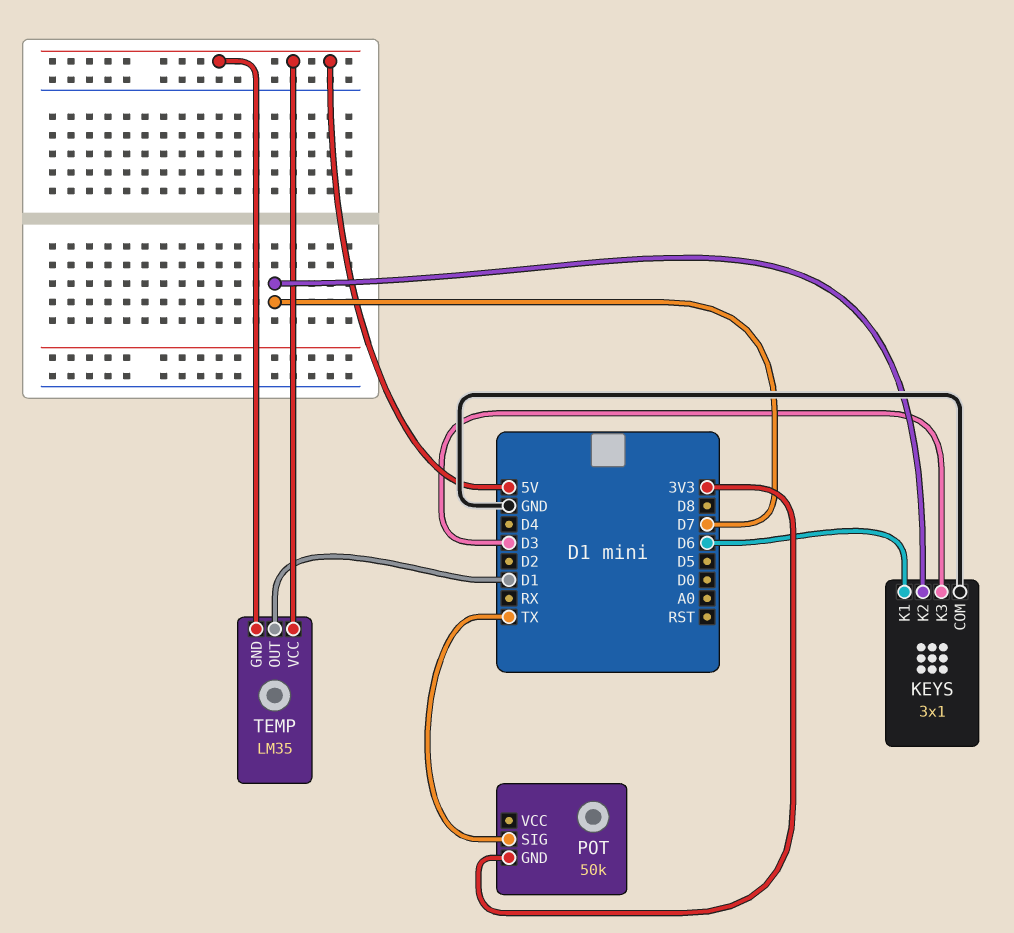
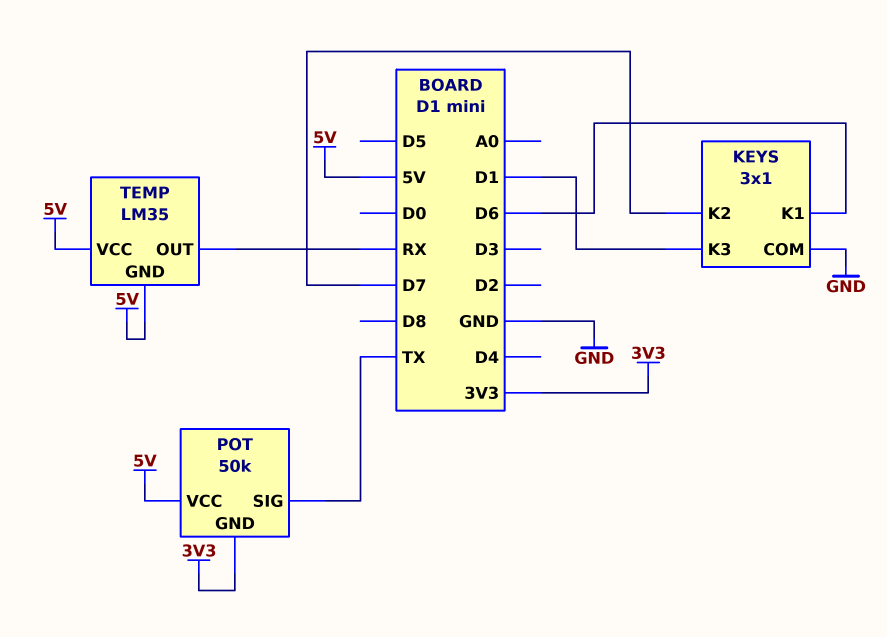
KEYS pin K3: D3 -> D1
POT pin VCC: none -> 5V
TEMP pin OUT: D1 -> RX

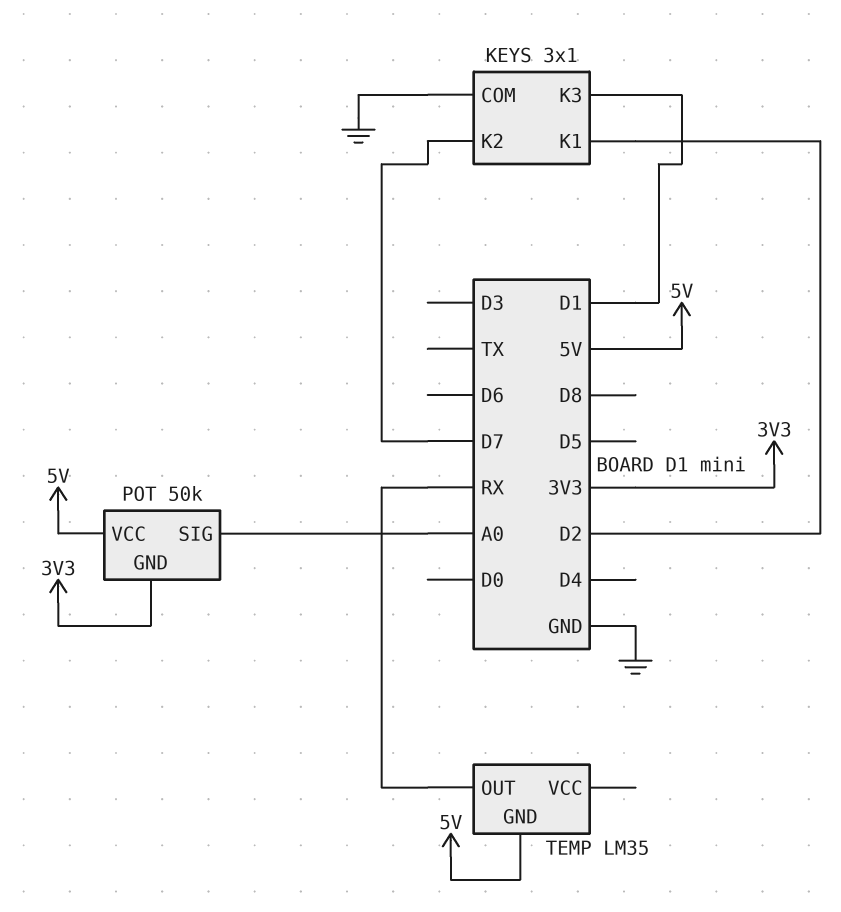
KEYS pin K1: D6 -> D2
POT pin SIG: TX -> A0
TEMP pin VCC: 5V -> none

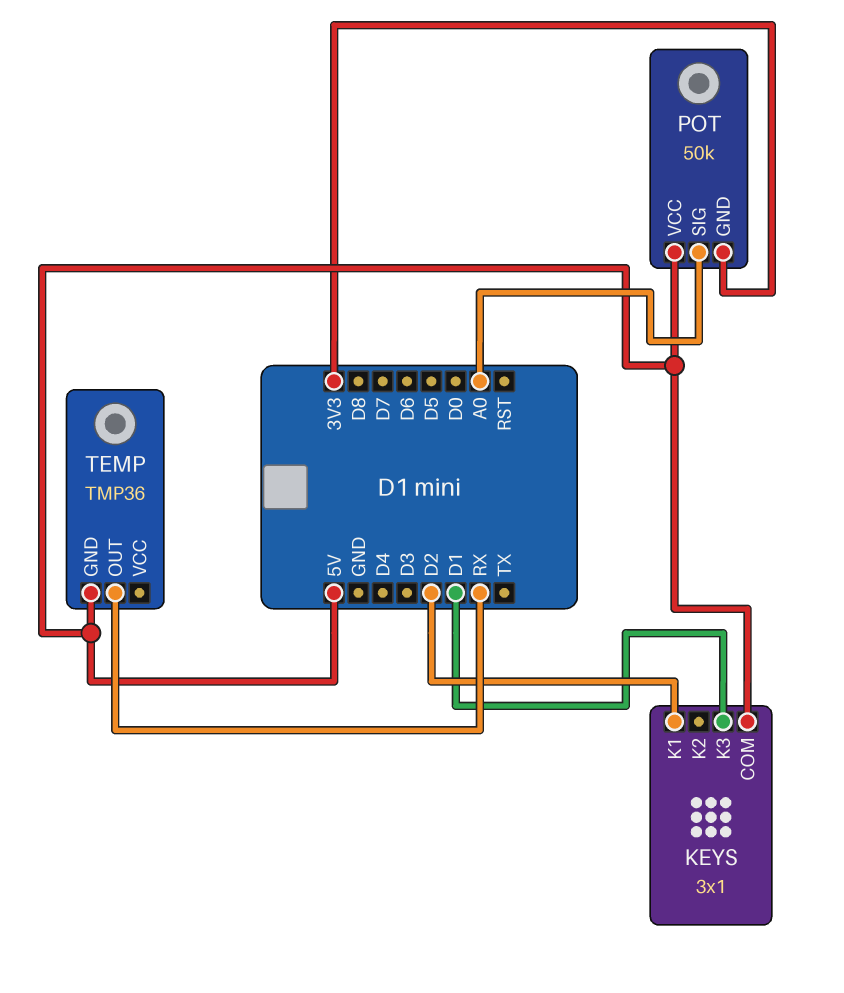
KEYS pin COM: GND -> 5V
KEYS pin K2: D7 -> none
TEMP: LM35 -> TMP36

